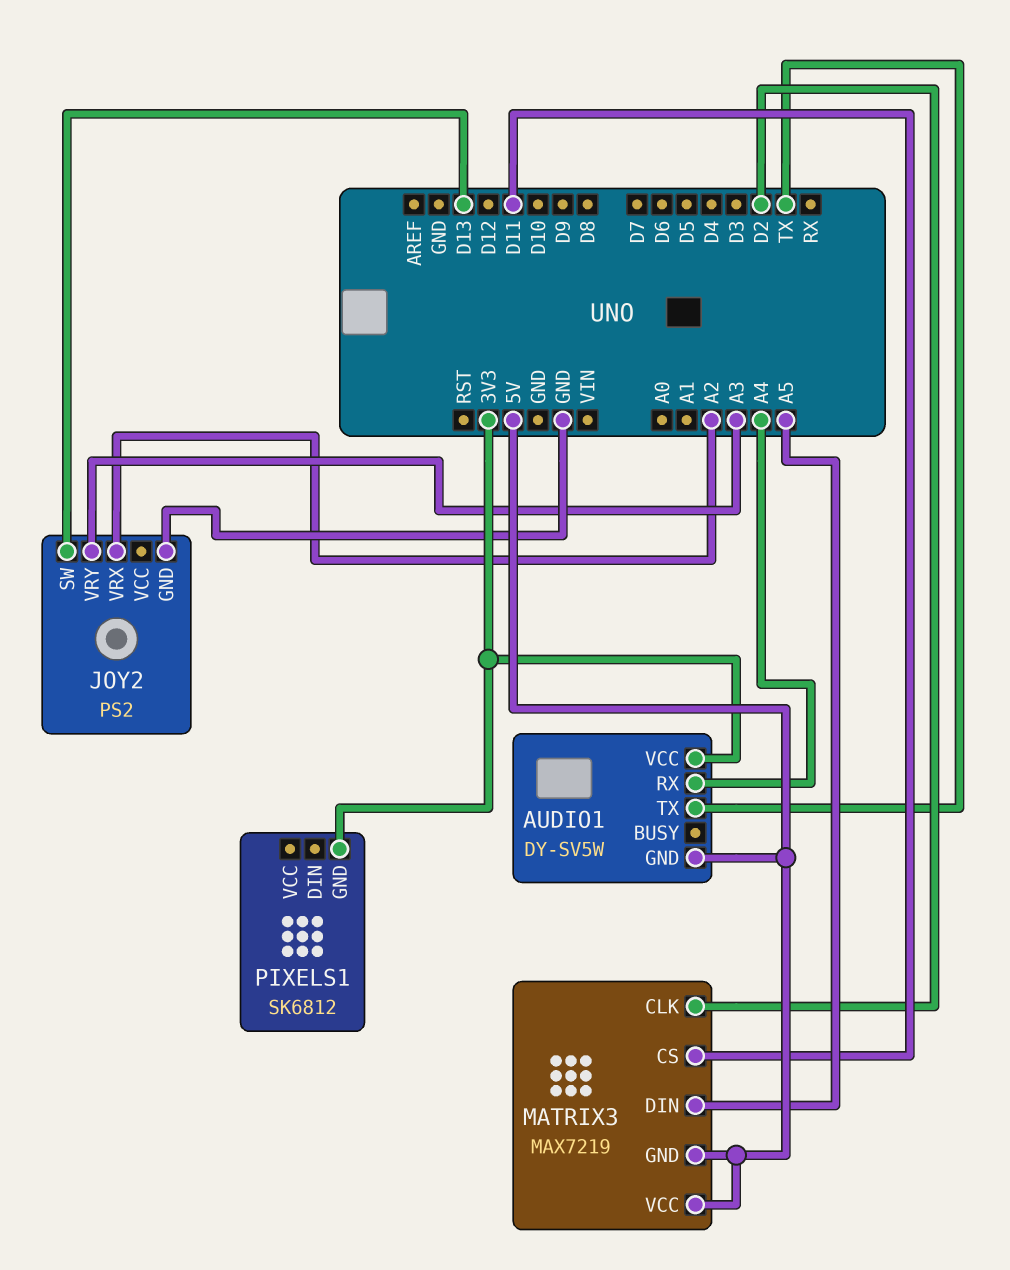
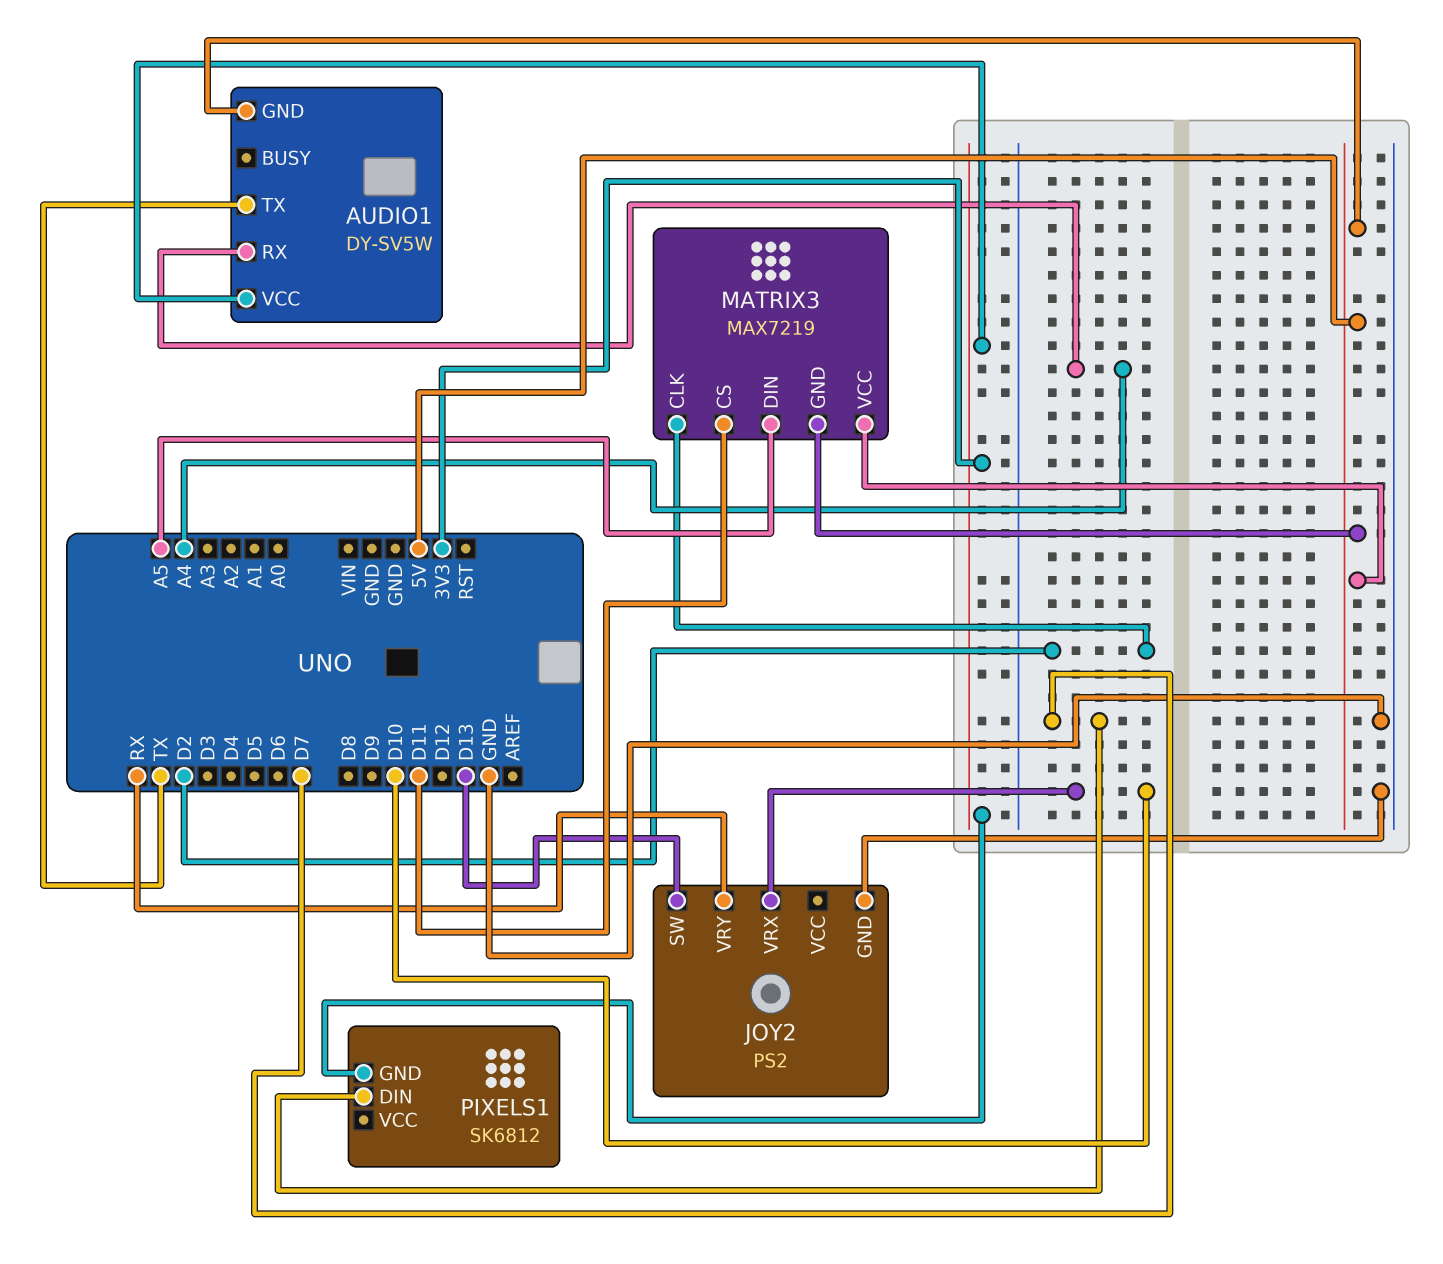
JOY2 pin VRX: A2 -> D10
JOY2 pin VRY: A3 -> RX
PIXELS1 pin DIN: none -> D7

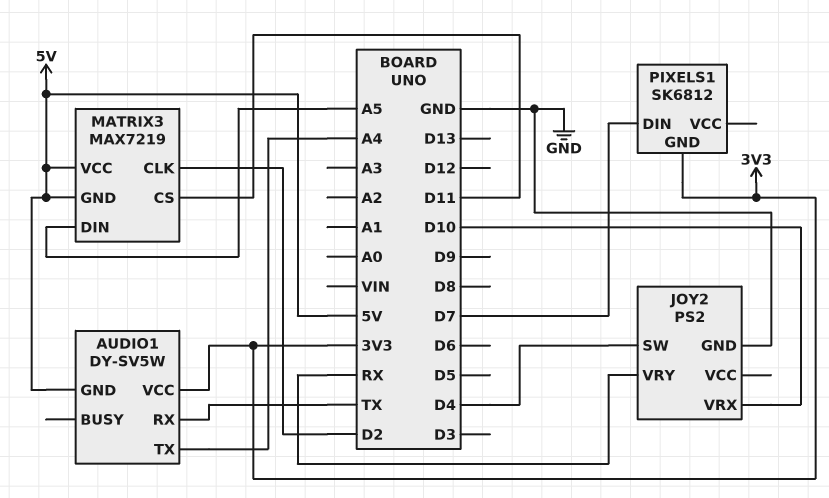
AUDIO1 pin RX: A4 -> TX
AUDIO1 pin TX: TX -> A4
JOY2 pin SW: D13 -> D4

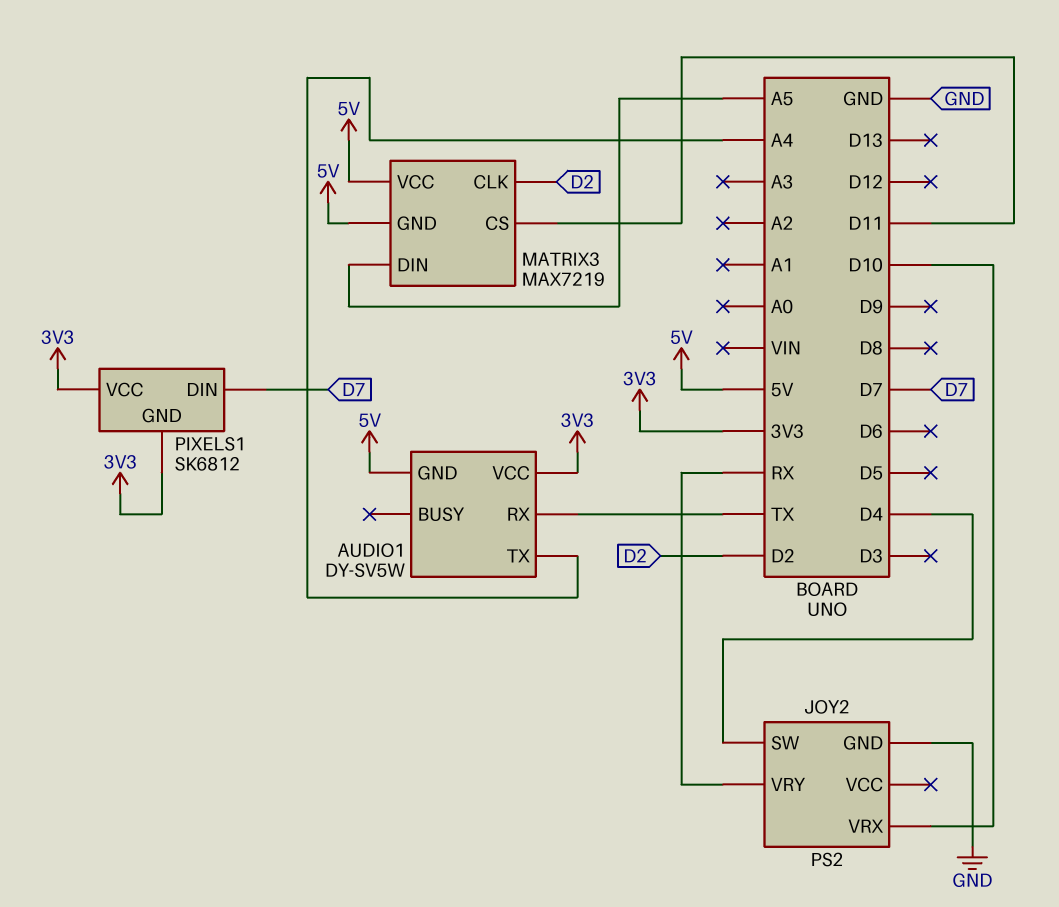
PIXELS1 pin VCC: none -> 3V3

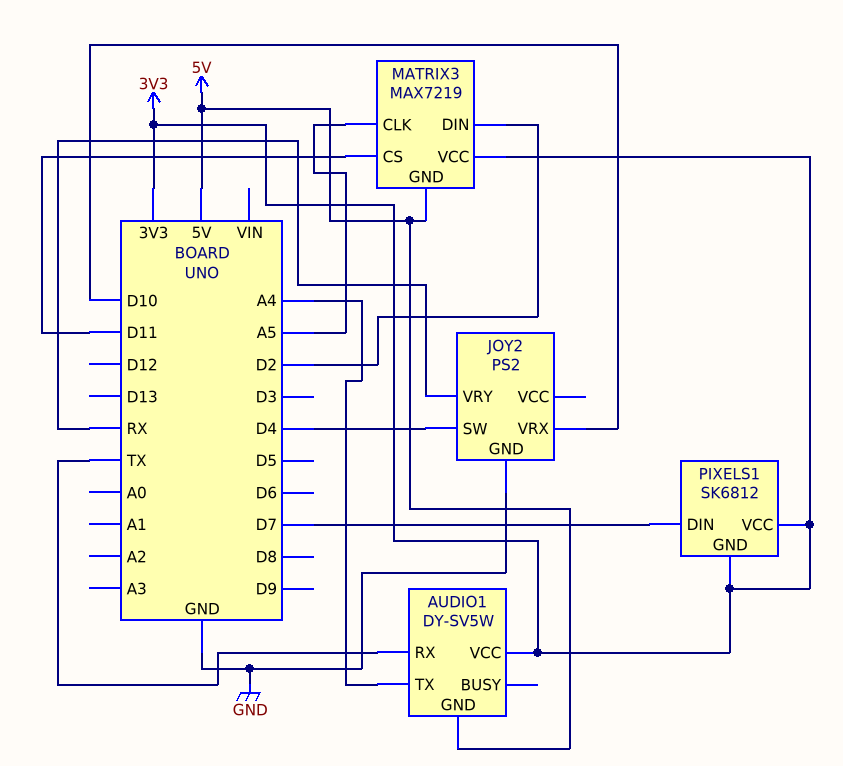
MATRIX3 pin CLK: D2 -> A5
MATRIX3 pin DIN: A5 -> D2
MATRIX3 pin VCC: 5V -> 3V3

